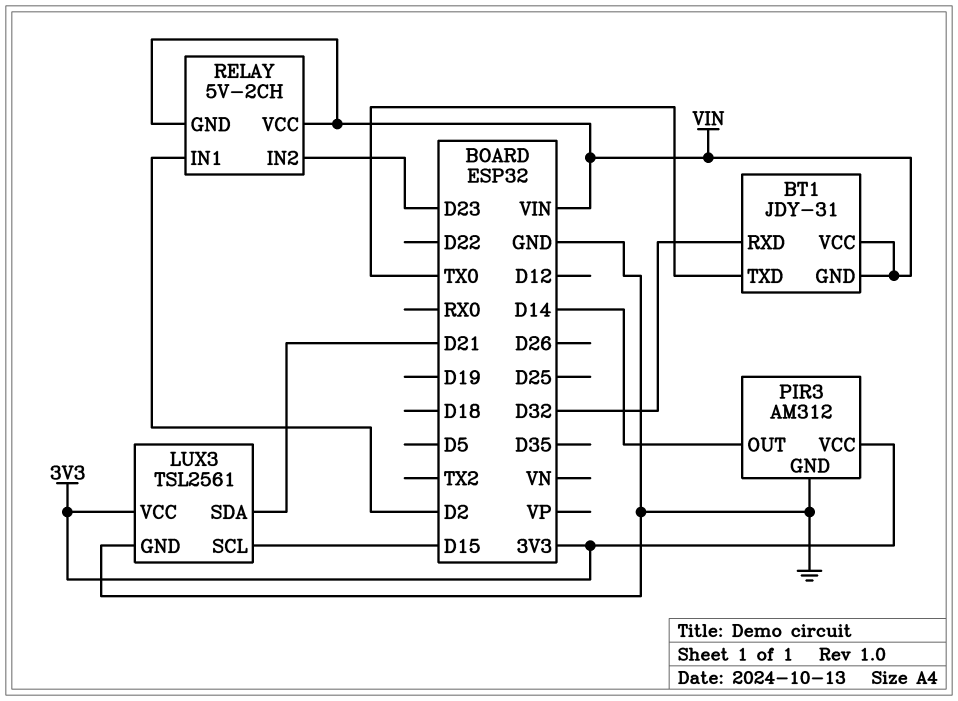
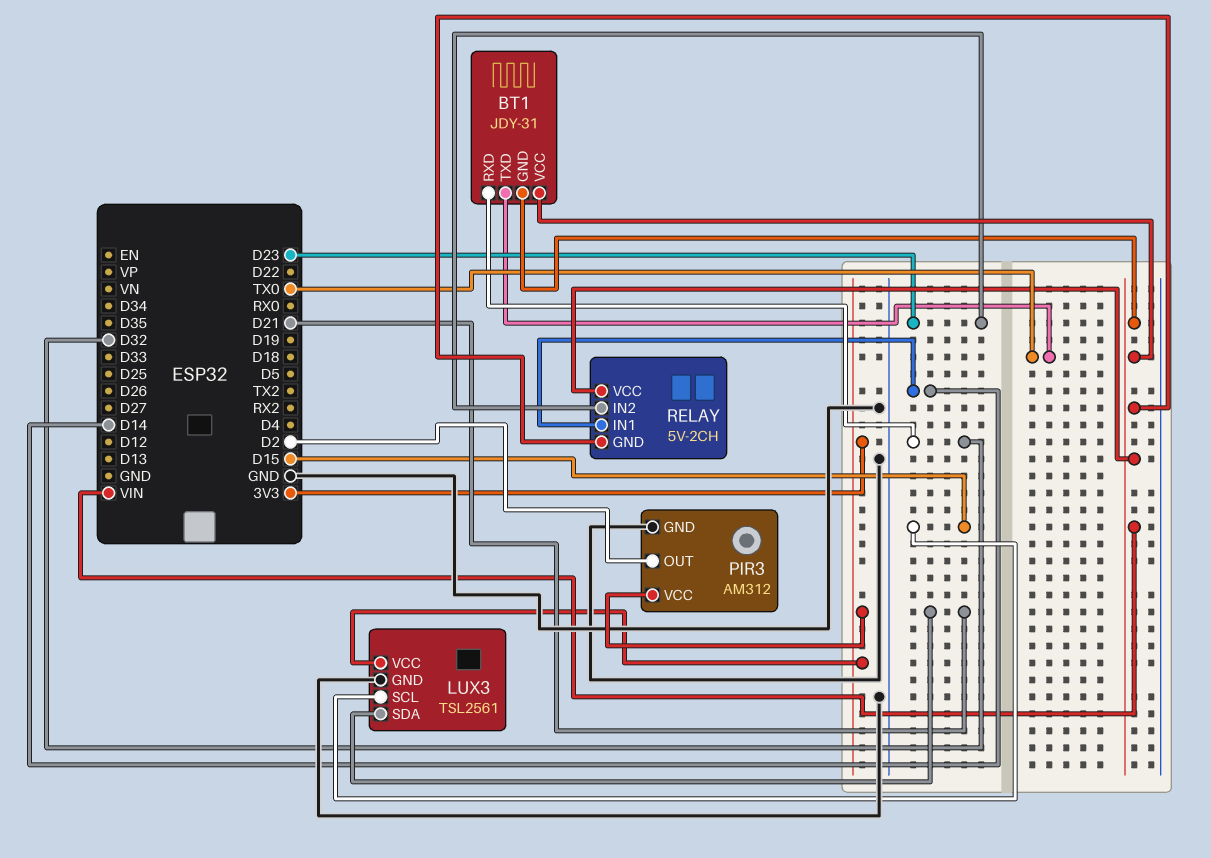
PIR3 pin OUT: D14 -> D2
RELAY pin IN1: D2 -> D14

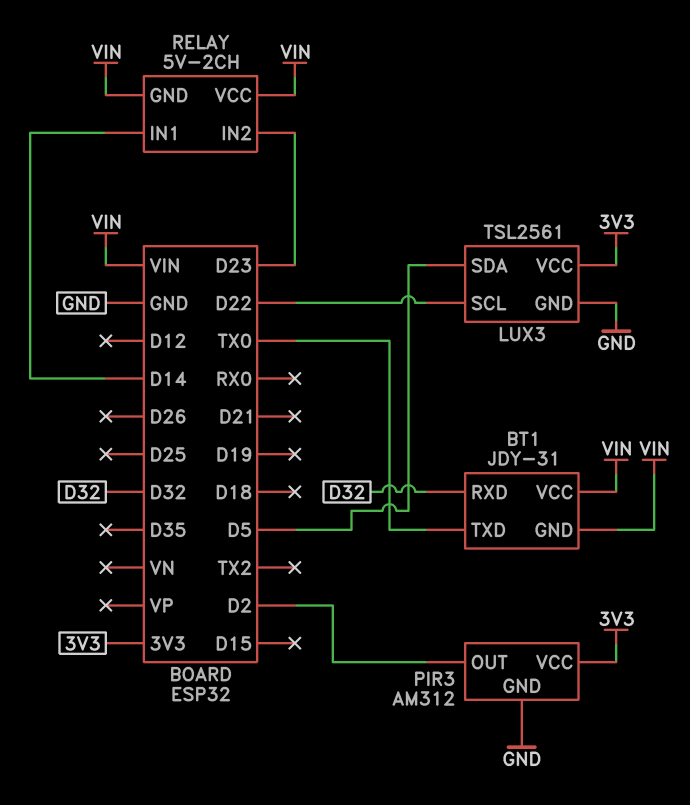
LUX3 pin SCL: D15 -> D22
LUX3 pin SDA: D21 -> D5

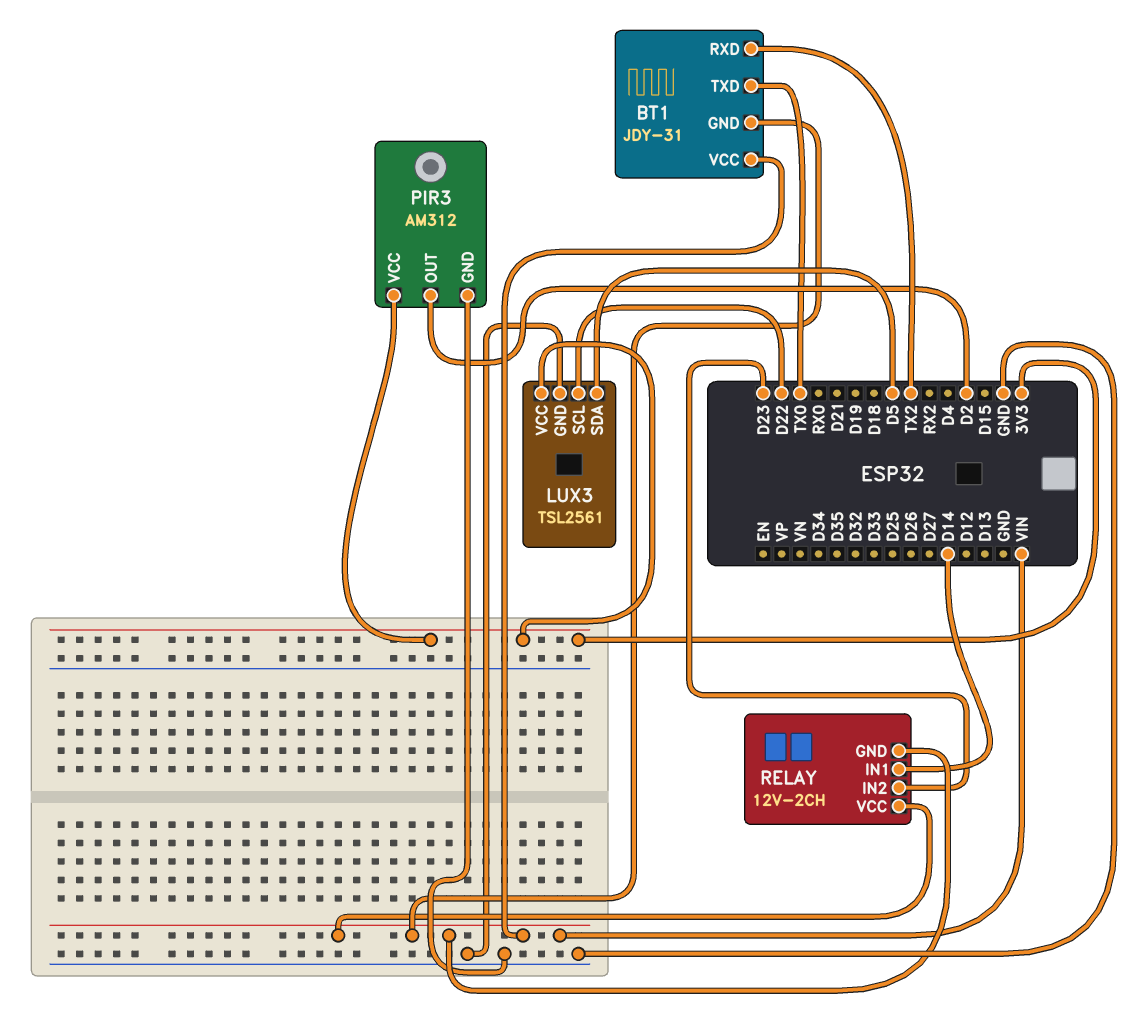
BT1 pin RXD: D32 -> TX2
RELAY: 5V-2CH -> 12V-2CH

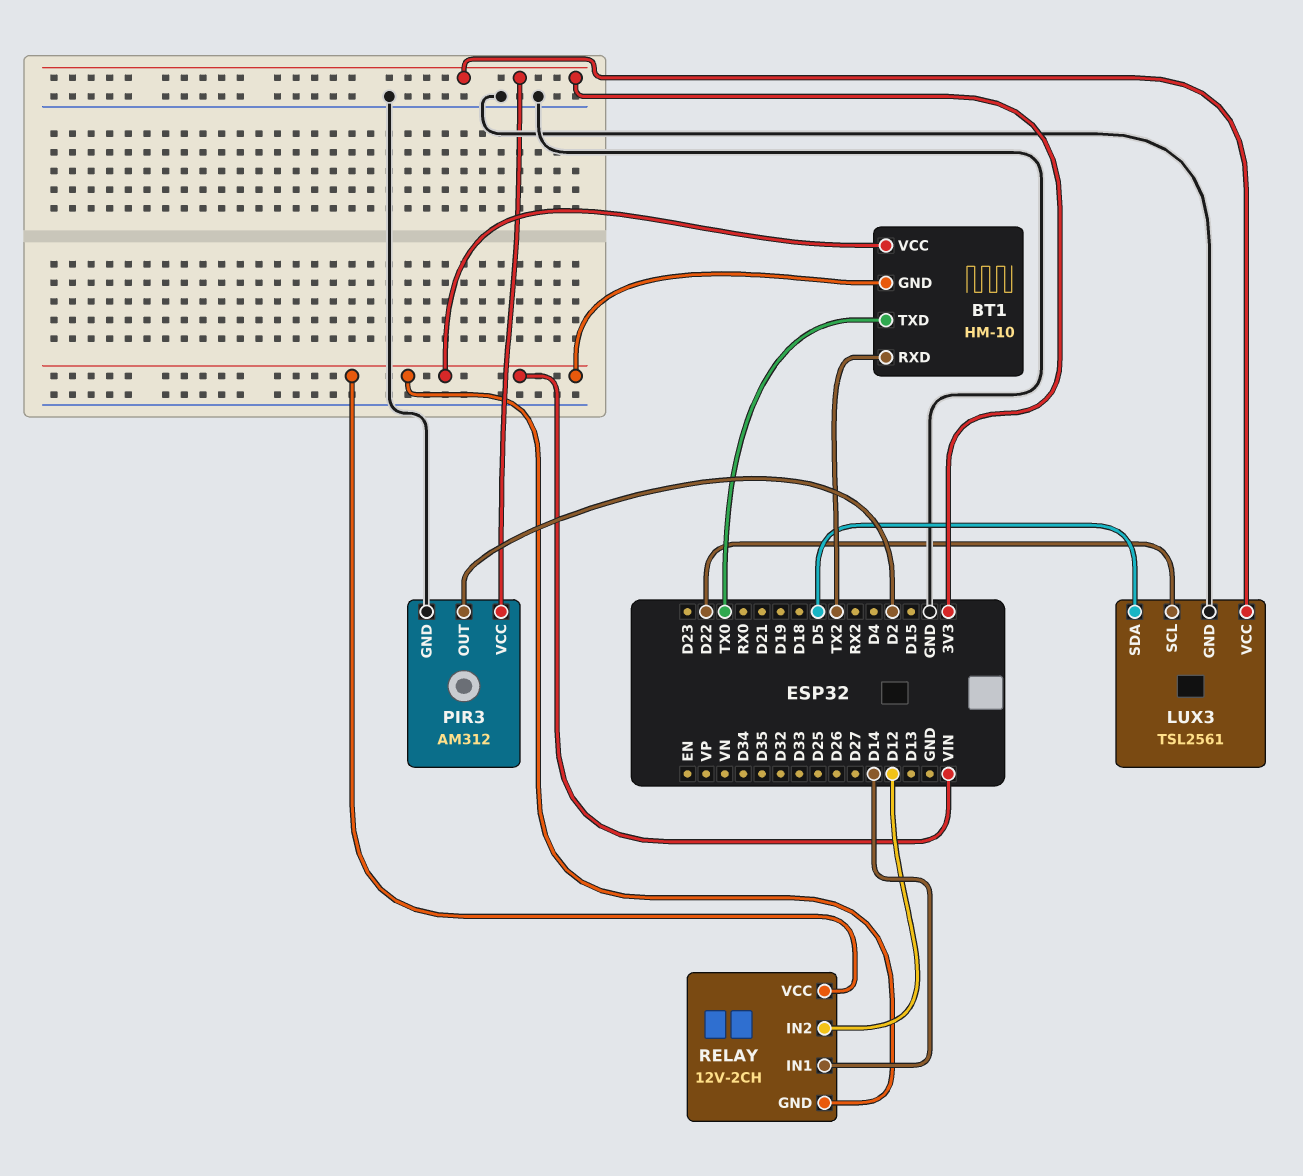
BT1: JDY-31 -> HM-10
RELAY pin IN2: D23 -> D12

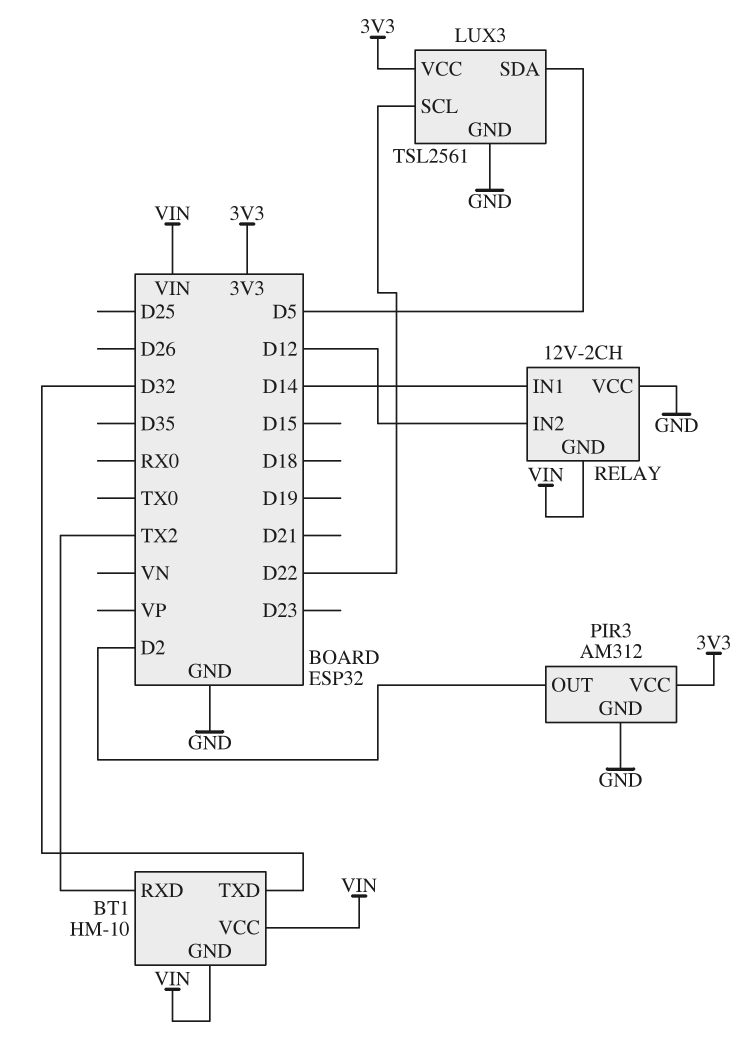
BT1 pin TXD: TX0 -> D32
RELAY pin VCC: VIN -> GND

